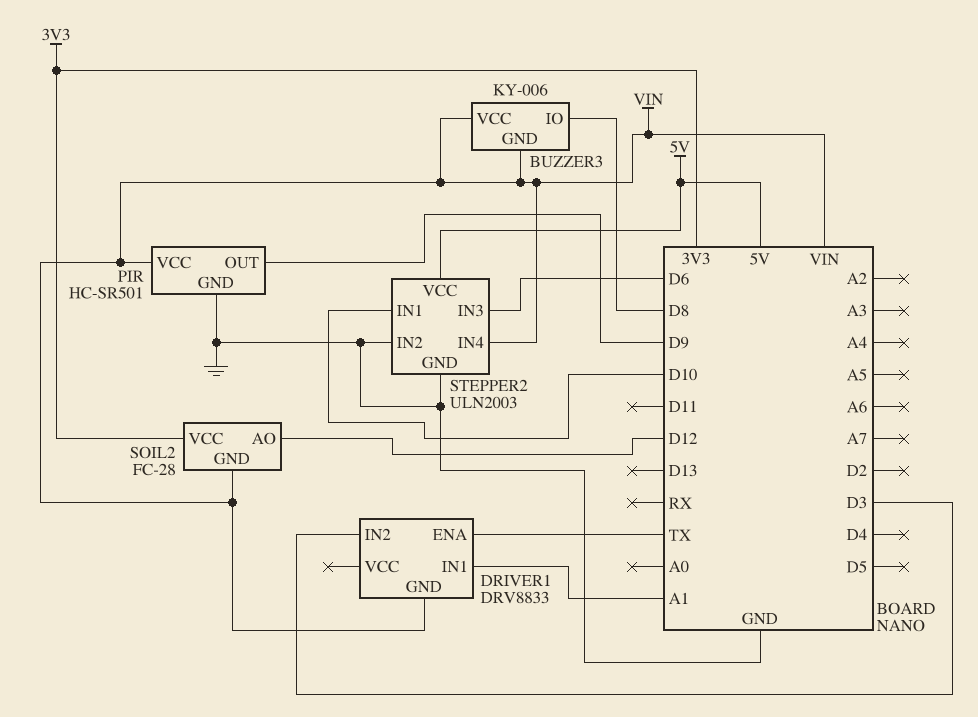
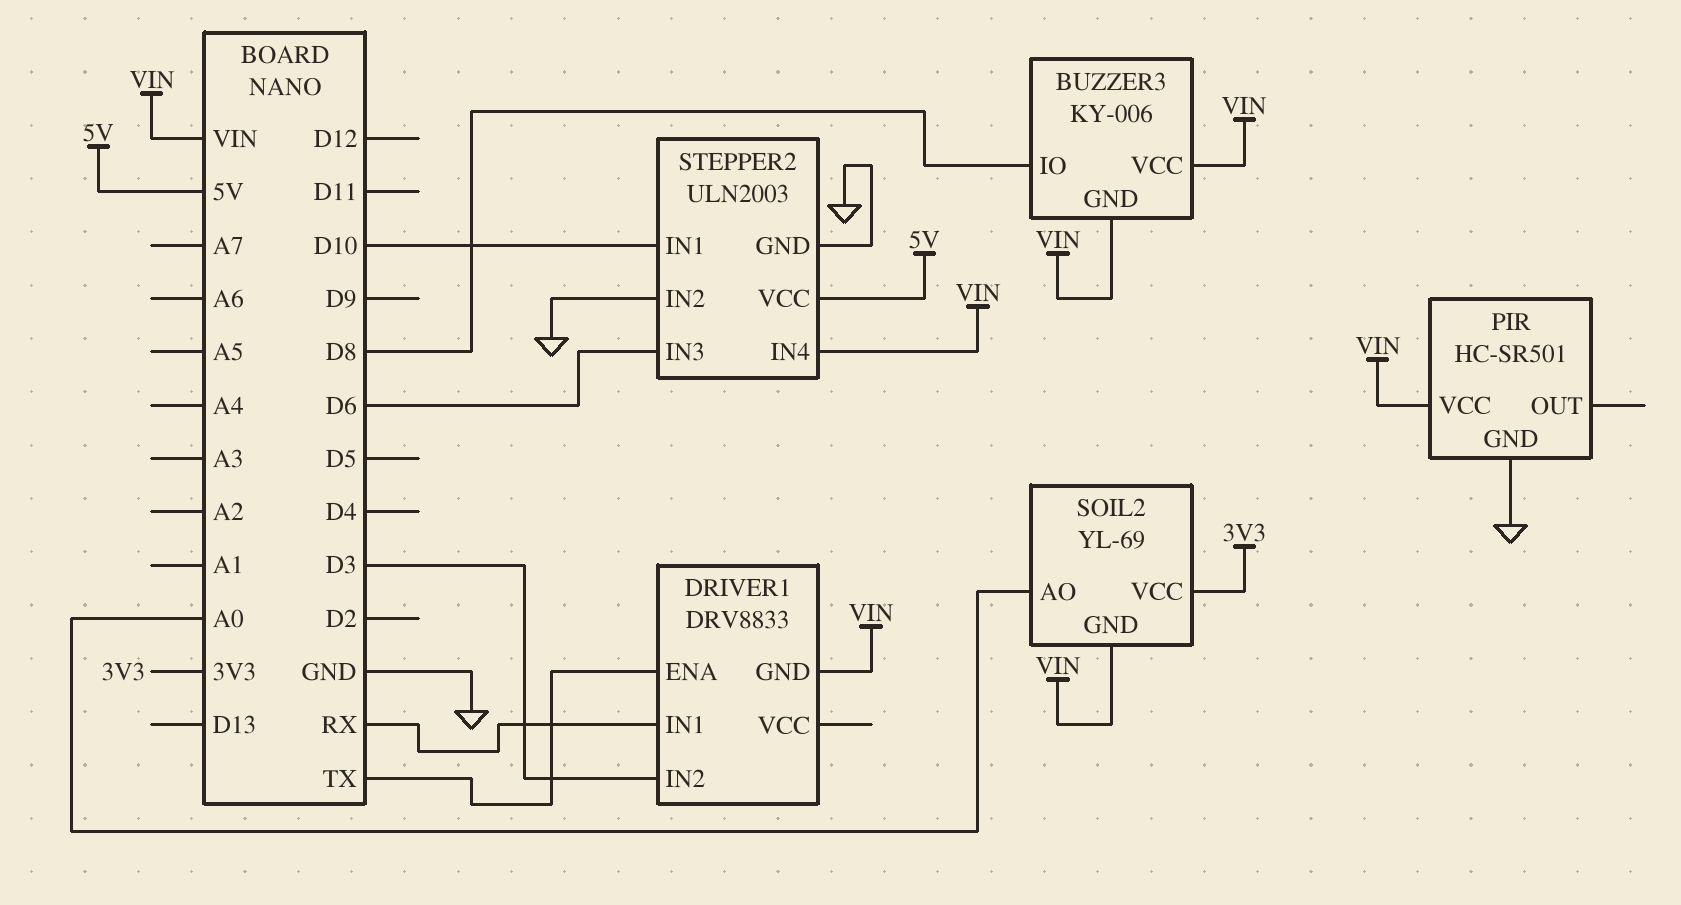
DRIVER1 pin IN1: A1 -> RX
PIR pin OUT: D9 -> none
SOIL2: FC-28 -> YL-69
SOIL2 pin AO: D12 -> A0

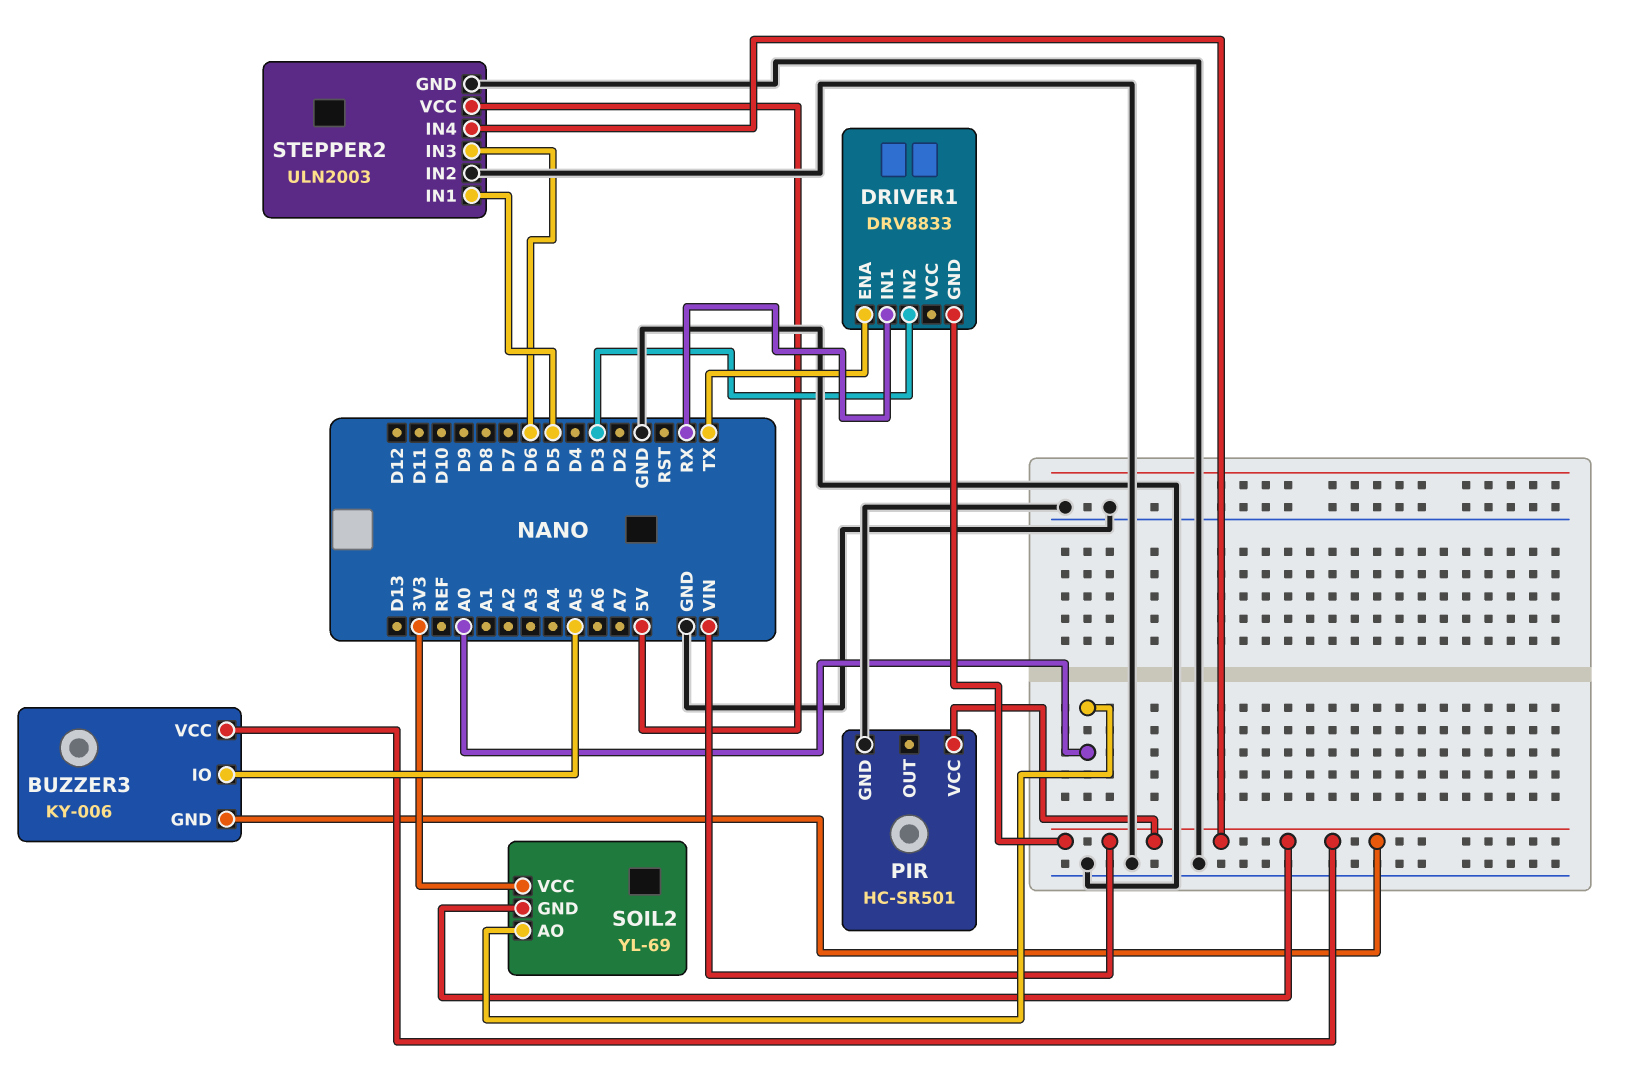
BUZZER3 pin IO: D8 -> A5
STEPPER2 pin IN1: D10 -> D5

